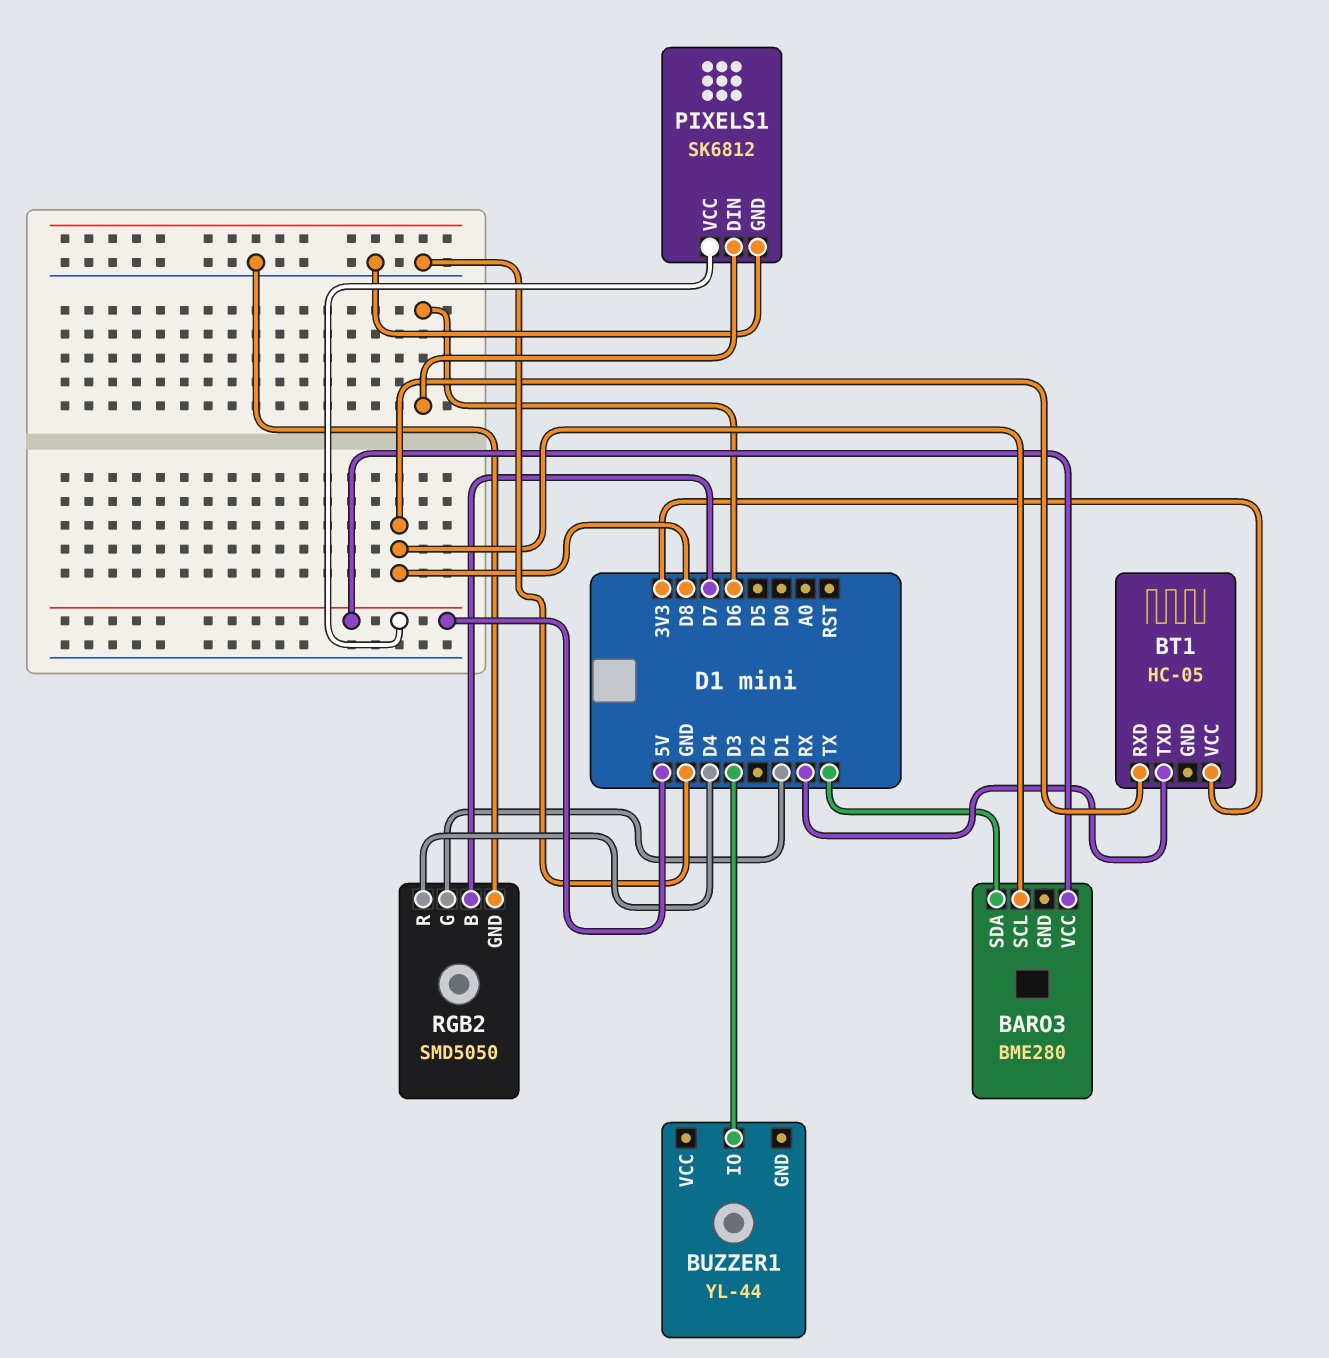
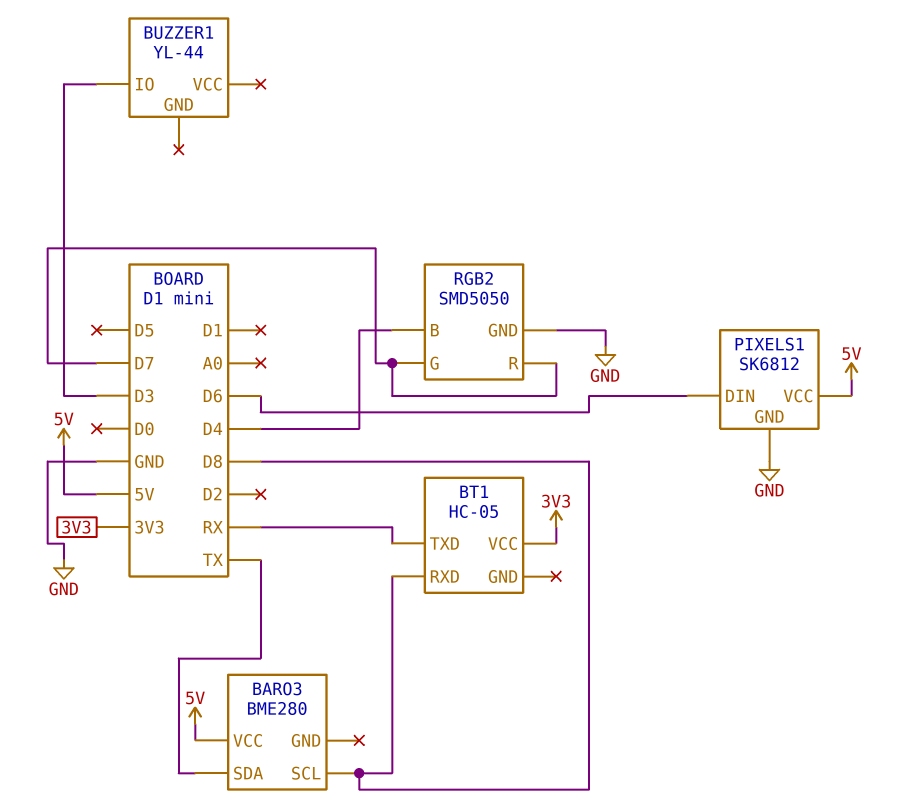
RGB2 pin B: D7 -> D4
RGB2 pin G: D1 -> D7
RGB2 pin R: D4 -> D7

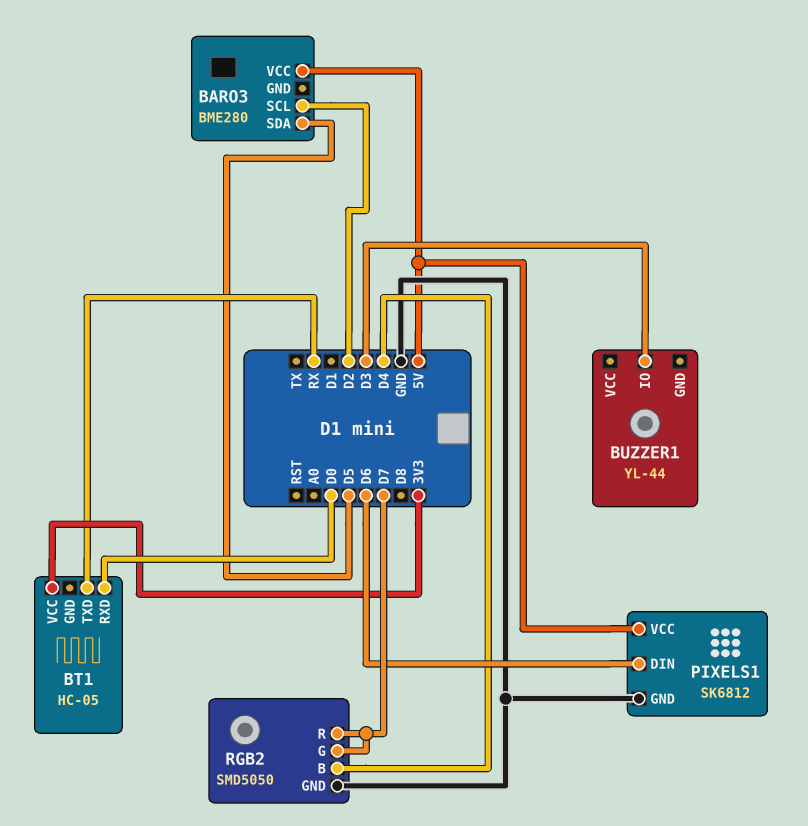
BARO3 pin SCL: D8 -> D2
BARO3 pin SDA: TX -> D5
BT1 pin RXD: D8 -> D0

